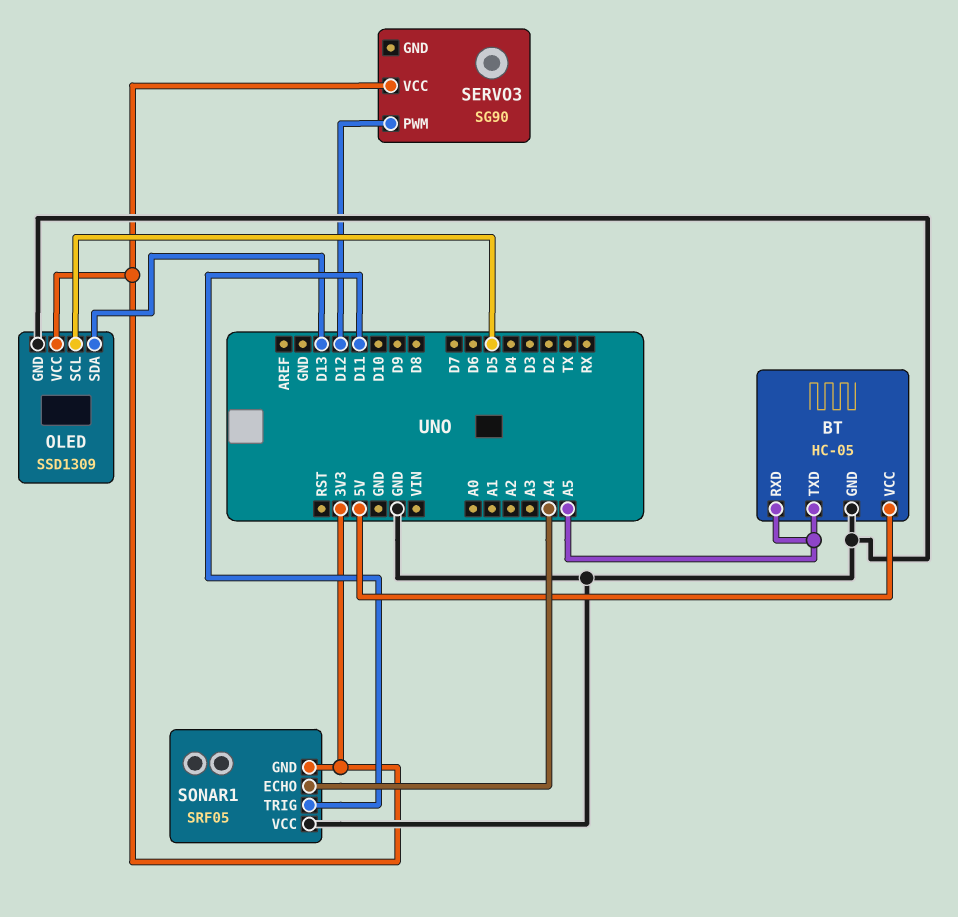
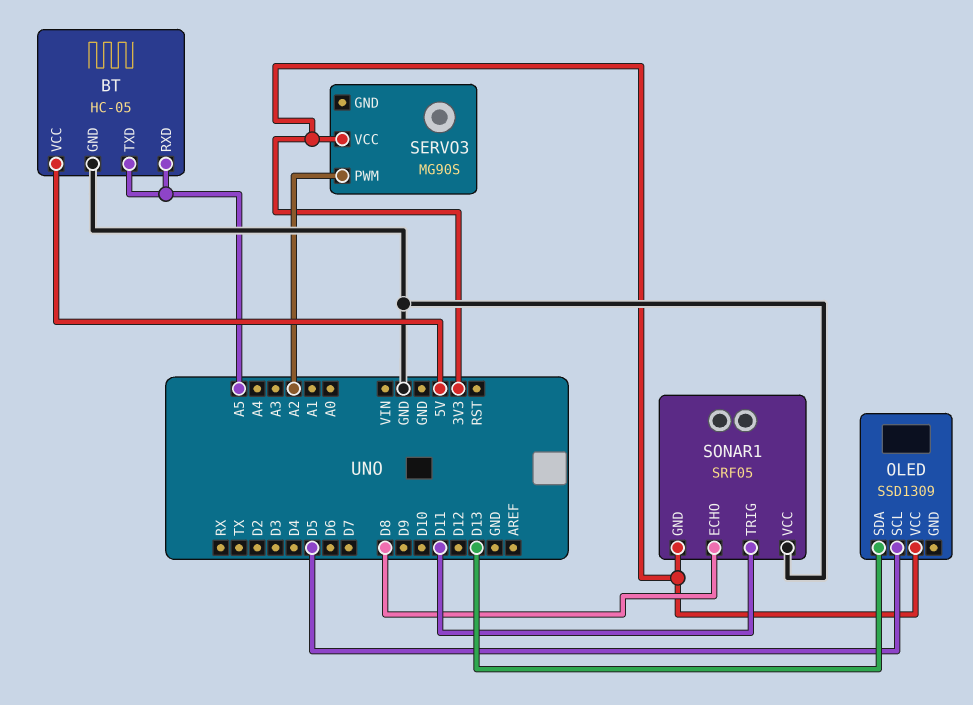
OLED pin GND: GND -> none
SERVO3: SG90 -> MG90S
SERVO3 pin PWM: D12 -> A2
SONAR1 pin ECHO: A4 -> D8

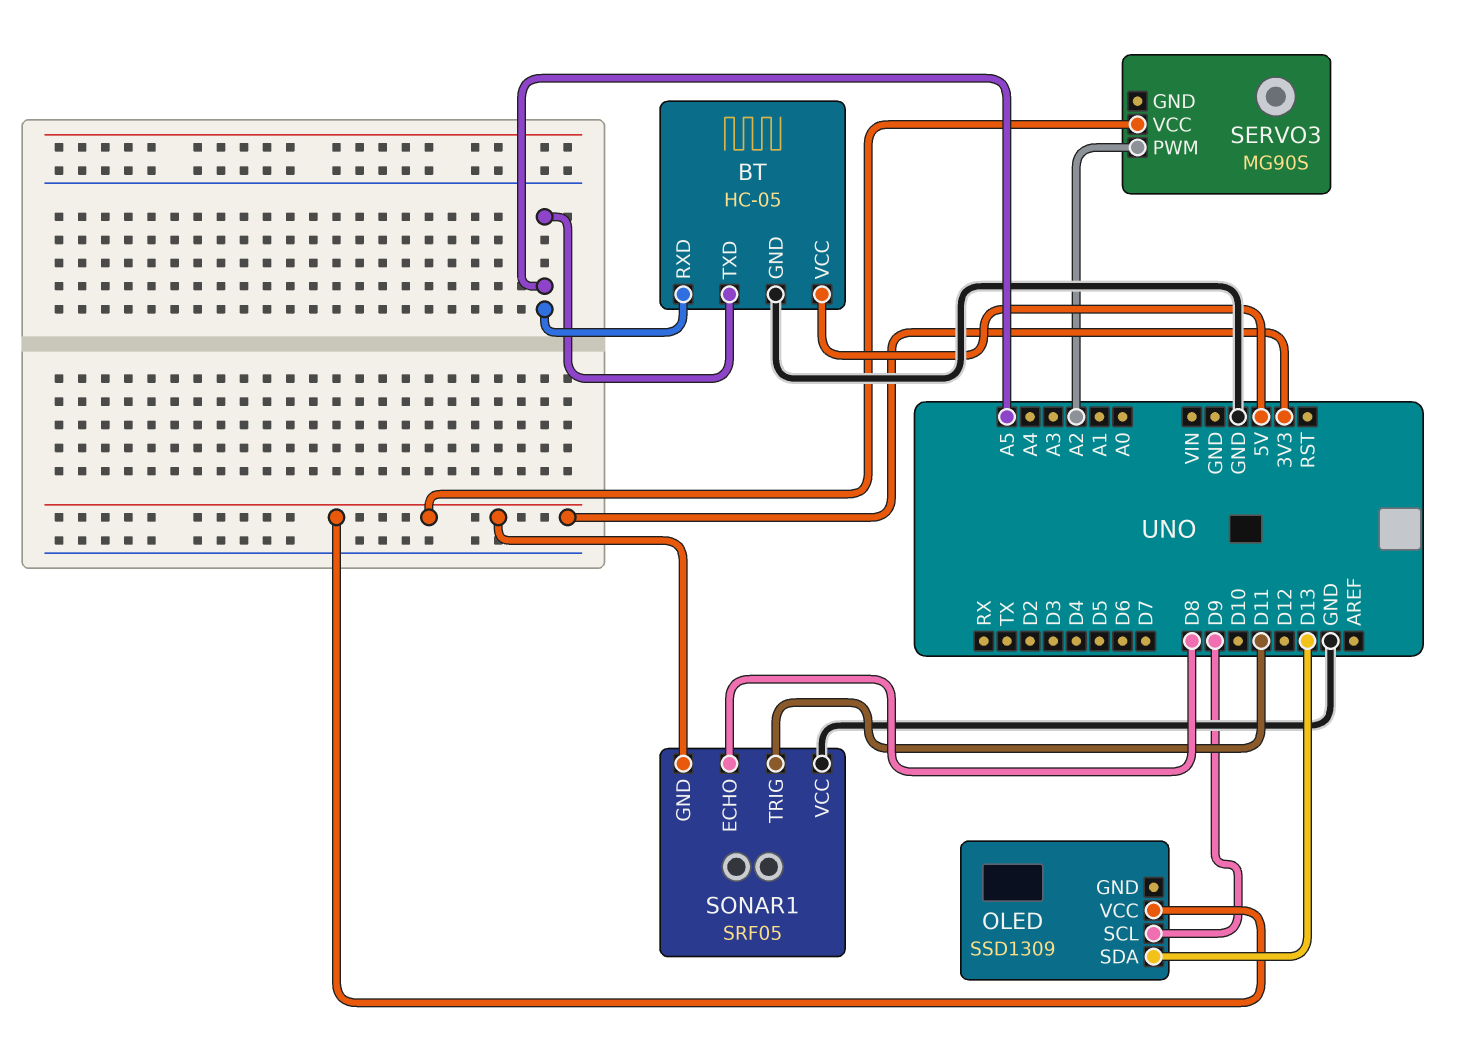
OLED pin SCL: D5 -> D9

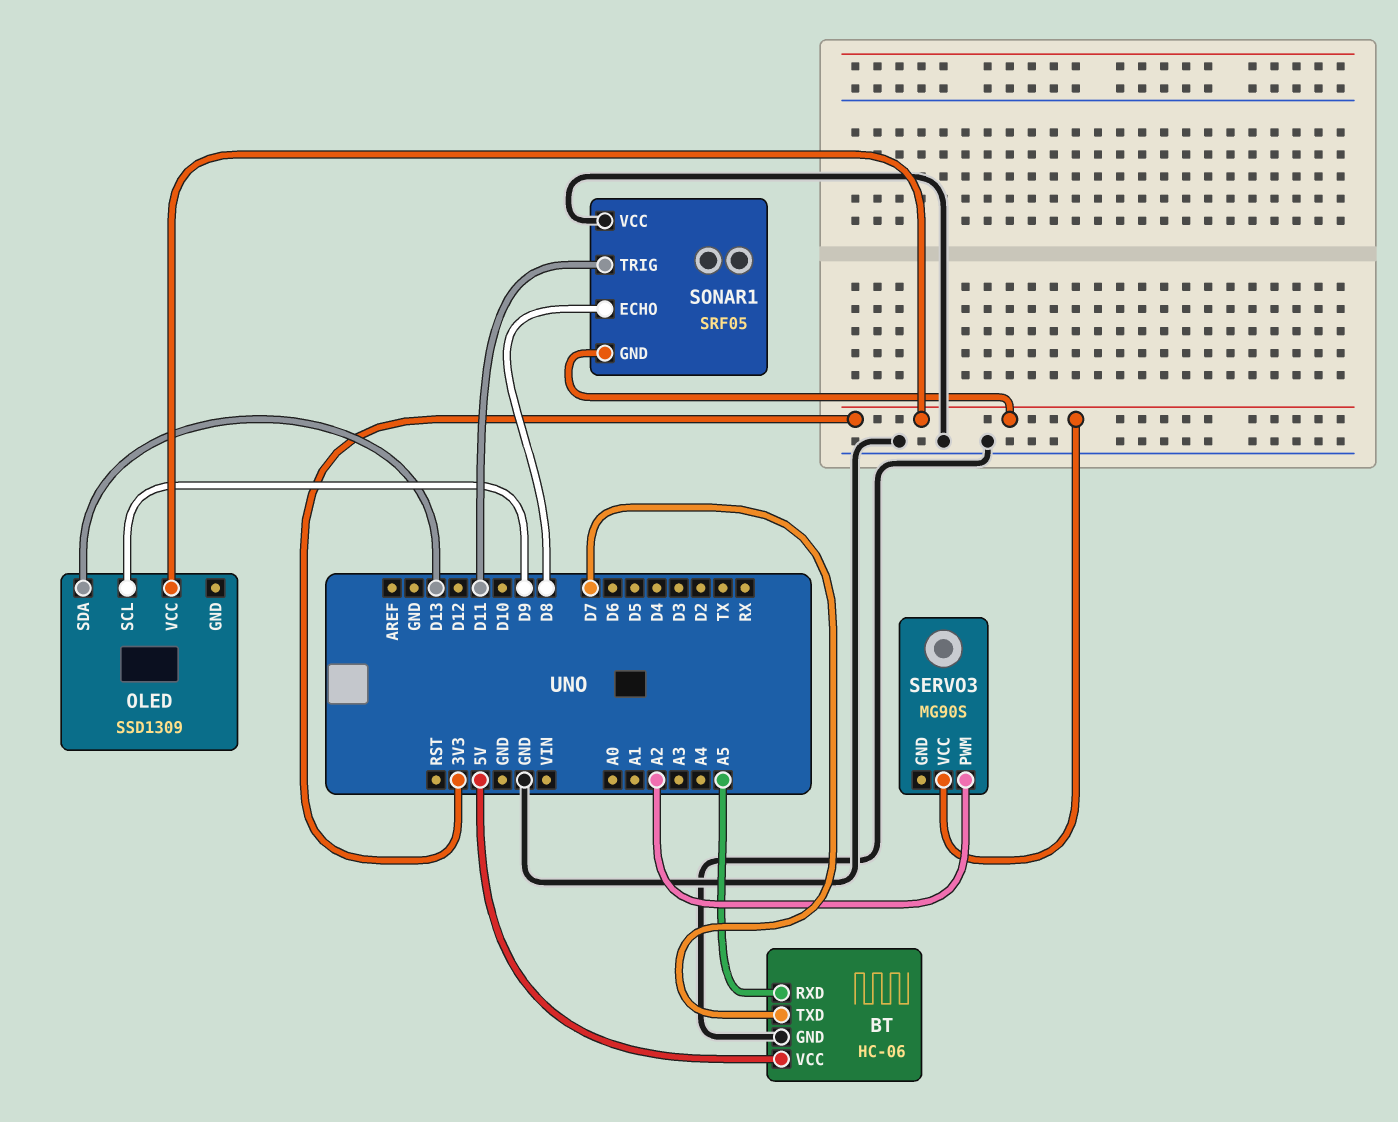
BT: HC-05 -> HC-06
BT pin TXD: A5 -> D7

